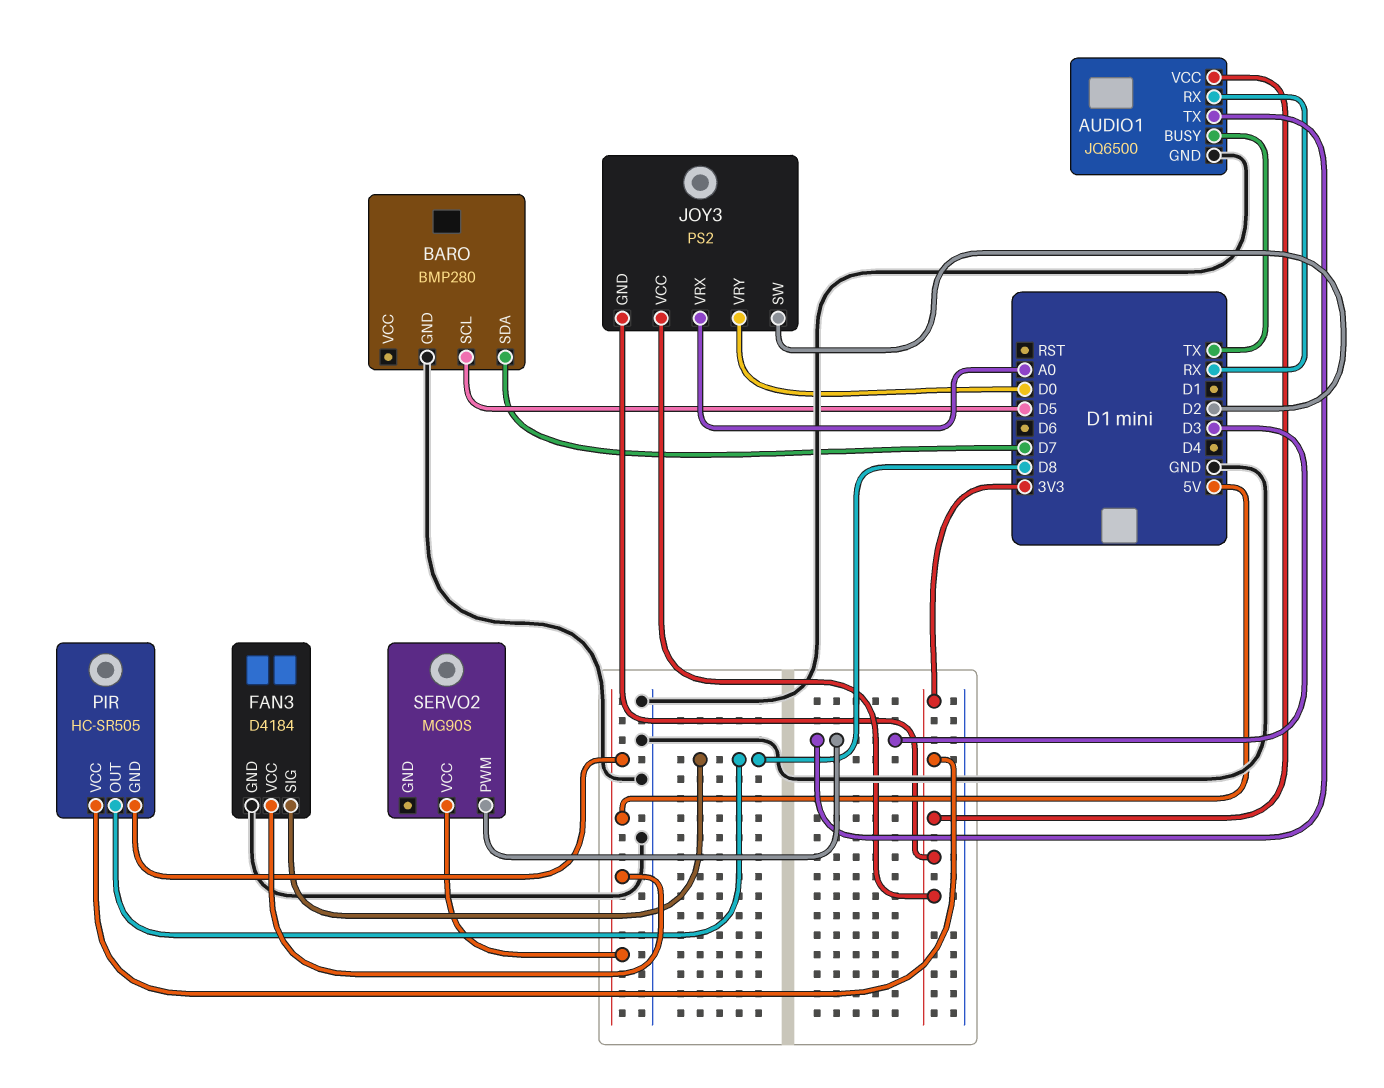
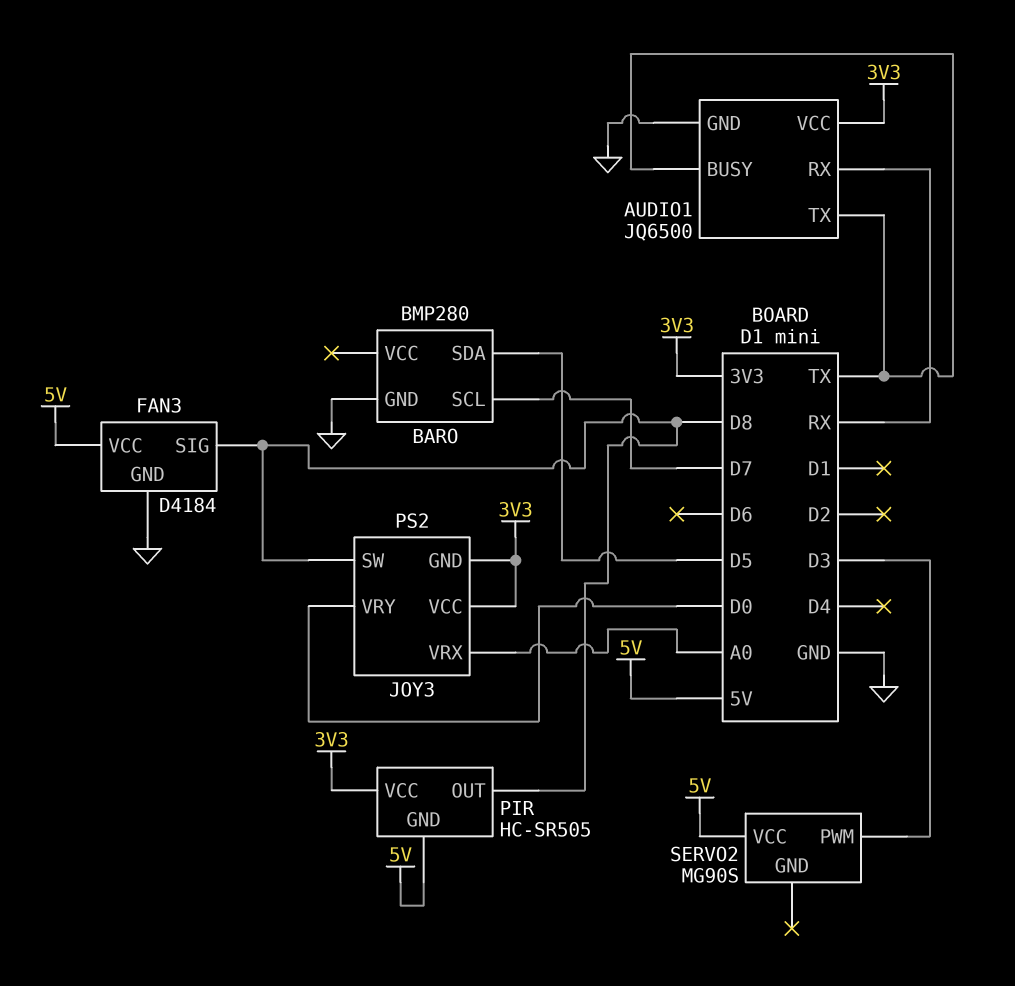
AUDIO1 pin TX: D3 -> TX
BARO pin SCL: D5 -> D7
BARO pin SDA: D7 -> D5
JOY3 pin SW: D2 -> D8

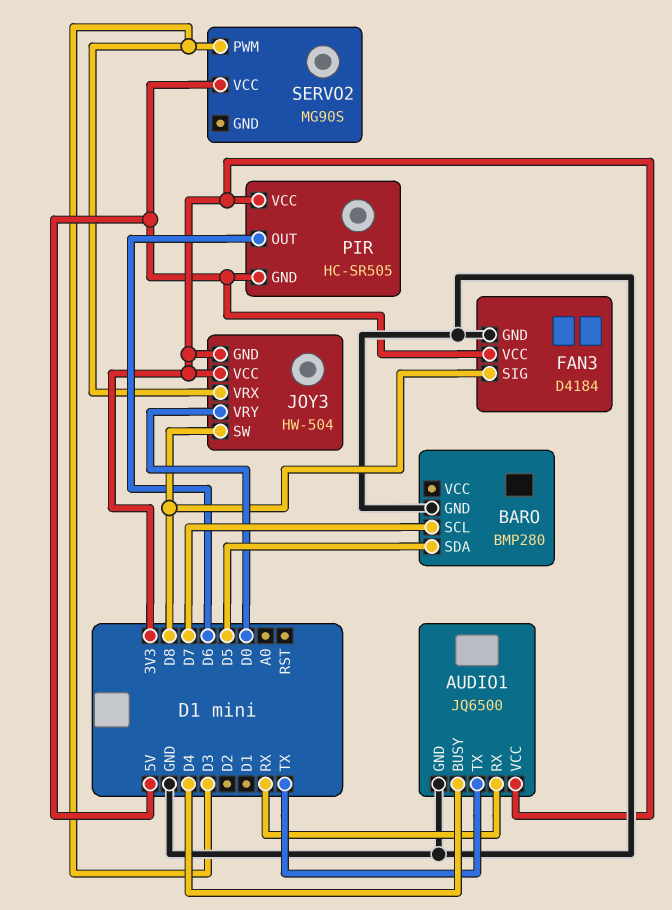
AUDIO1 pin BUSY: TX -> D4
JOY3: PS2 -> HW-504
JOY3 pin VRX: A0 -> D3
PIR pin OUT: D8 -> D6

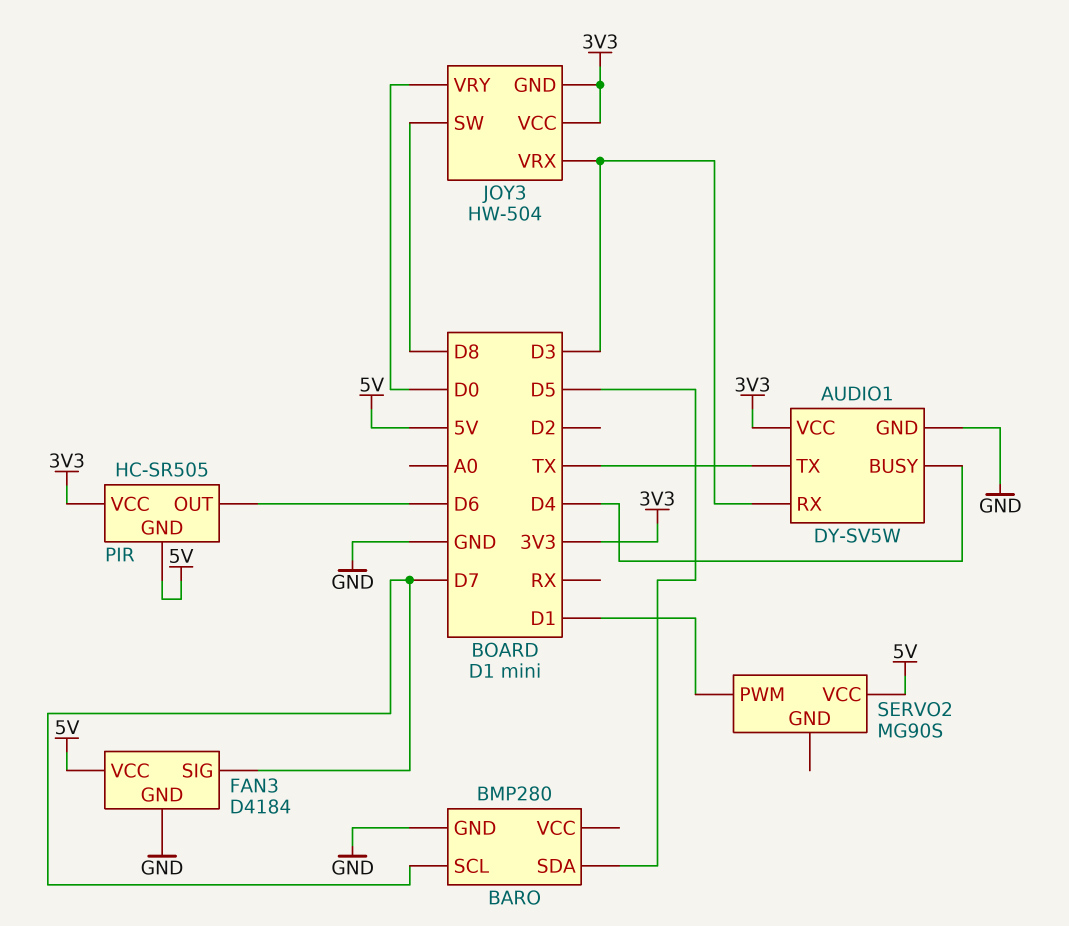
AUDIO1: JQ6500 -> DY-SV5W
AUDIO1 pin RX: RX -> D3
FAN3 pin SIG: D8 -> D7
SERVO2 pin PWM: D3 -> D1

